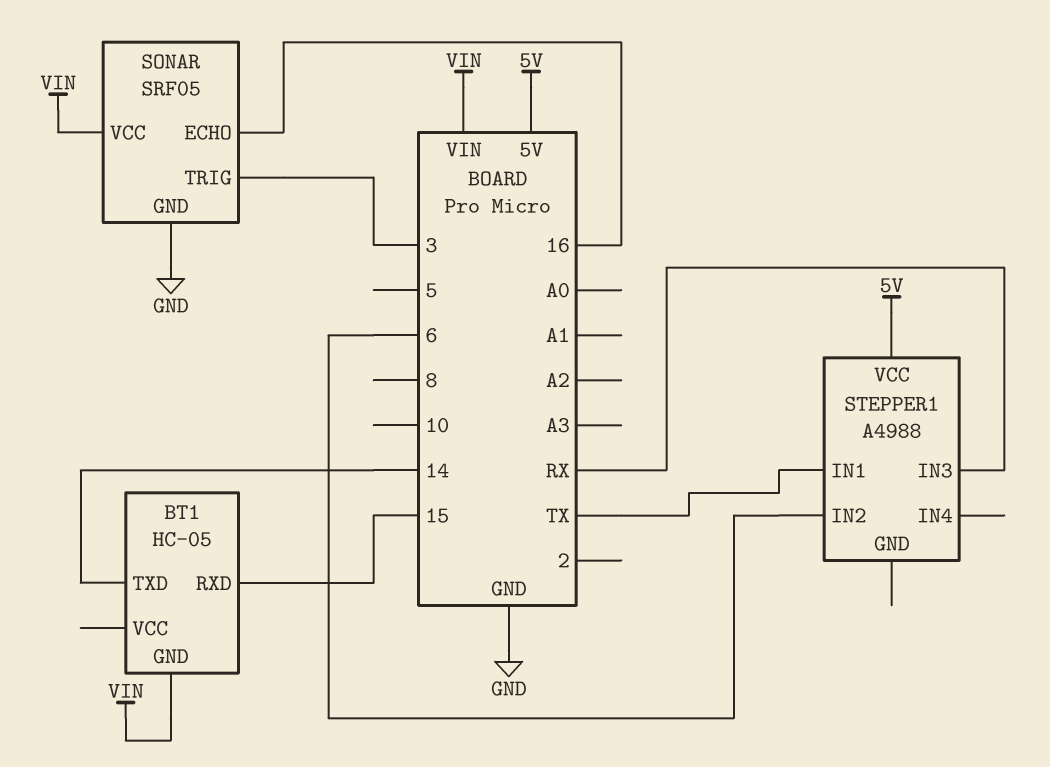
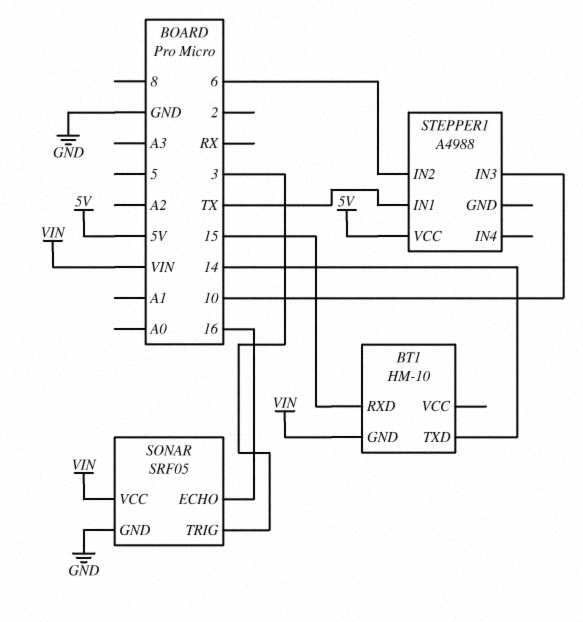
BT1: HC-05 -> HM-10
STEPPER1 pin IN3: RX -> 10

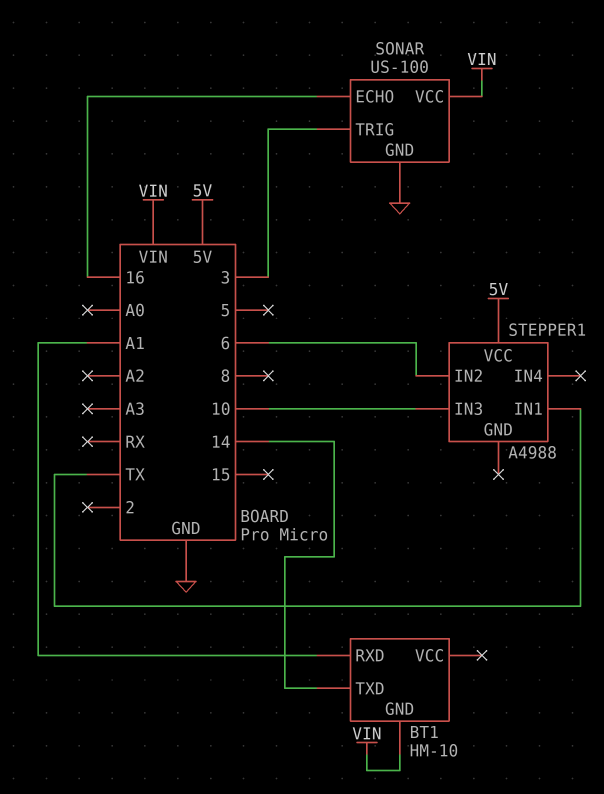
BT1 pin RXD: 15 -> A1
SONAR: SRF05 -> US-100

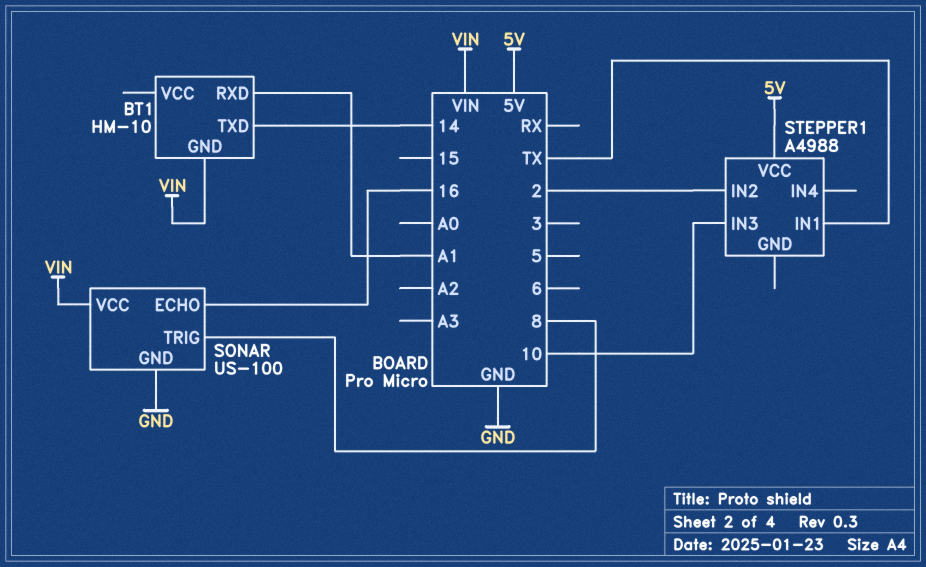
SONAR pin TRIG: 3 -> 8
STEPPER1 pin IN2: 6 -> 2

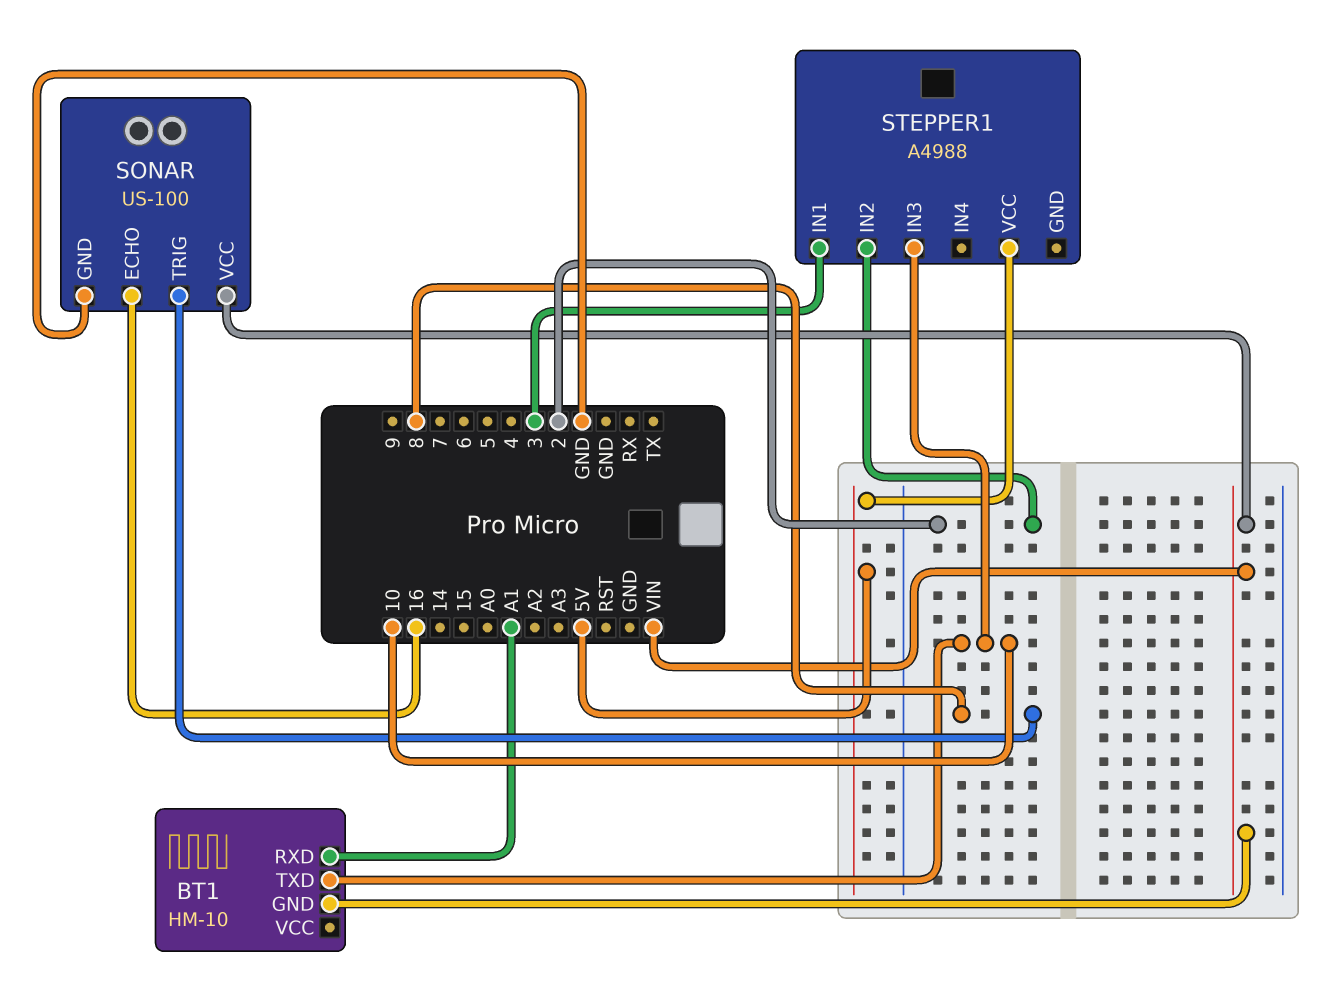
BT1 pin TXD: 14 -> 10
STEPPER1 pin IN1: TX -> 3

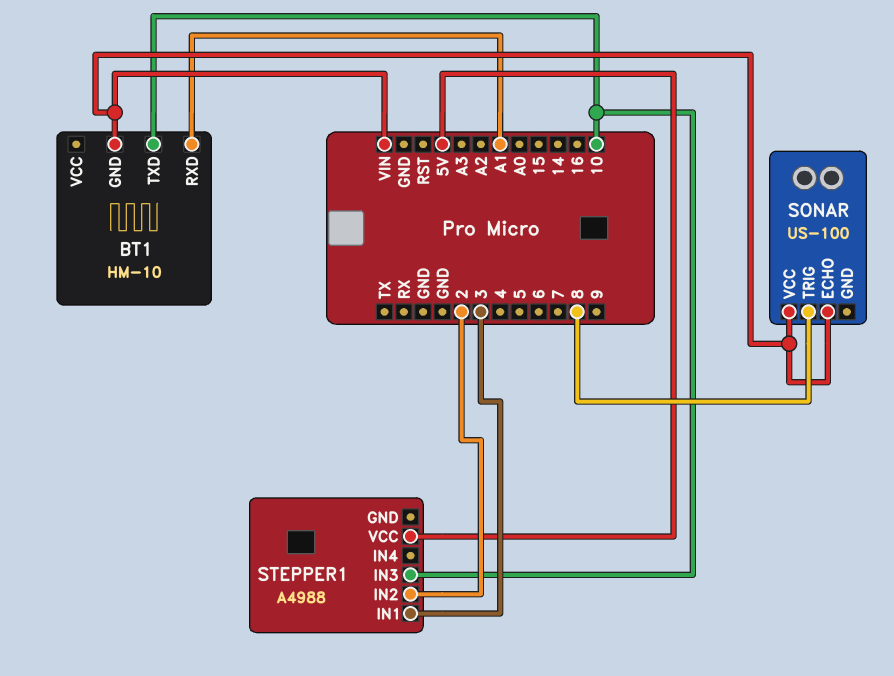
SONAR pin ECHO: 16 -> VIN
SONAR pin GND: GND -> none

